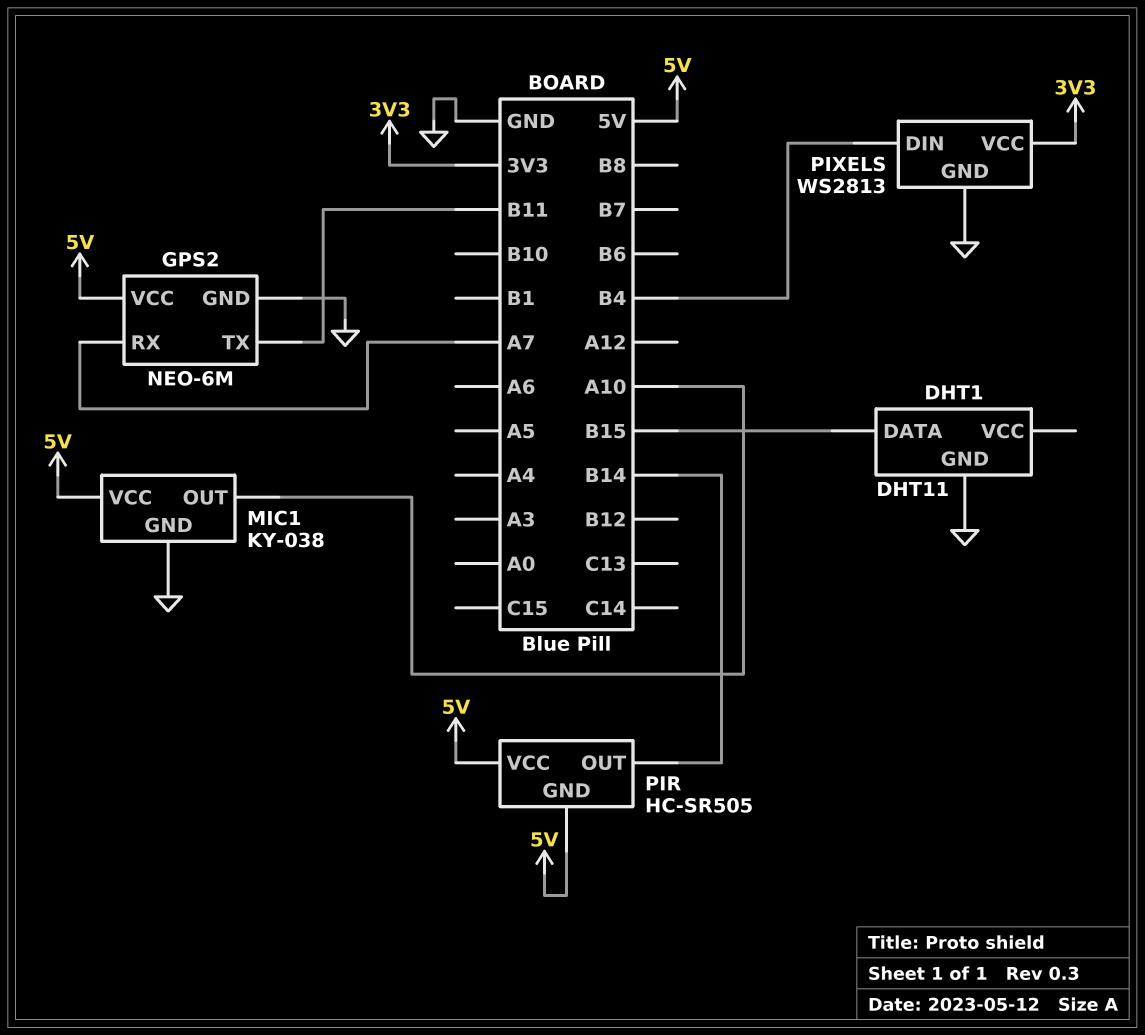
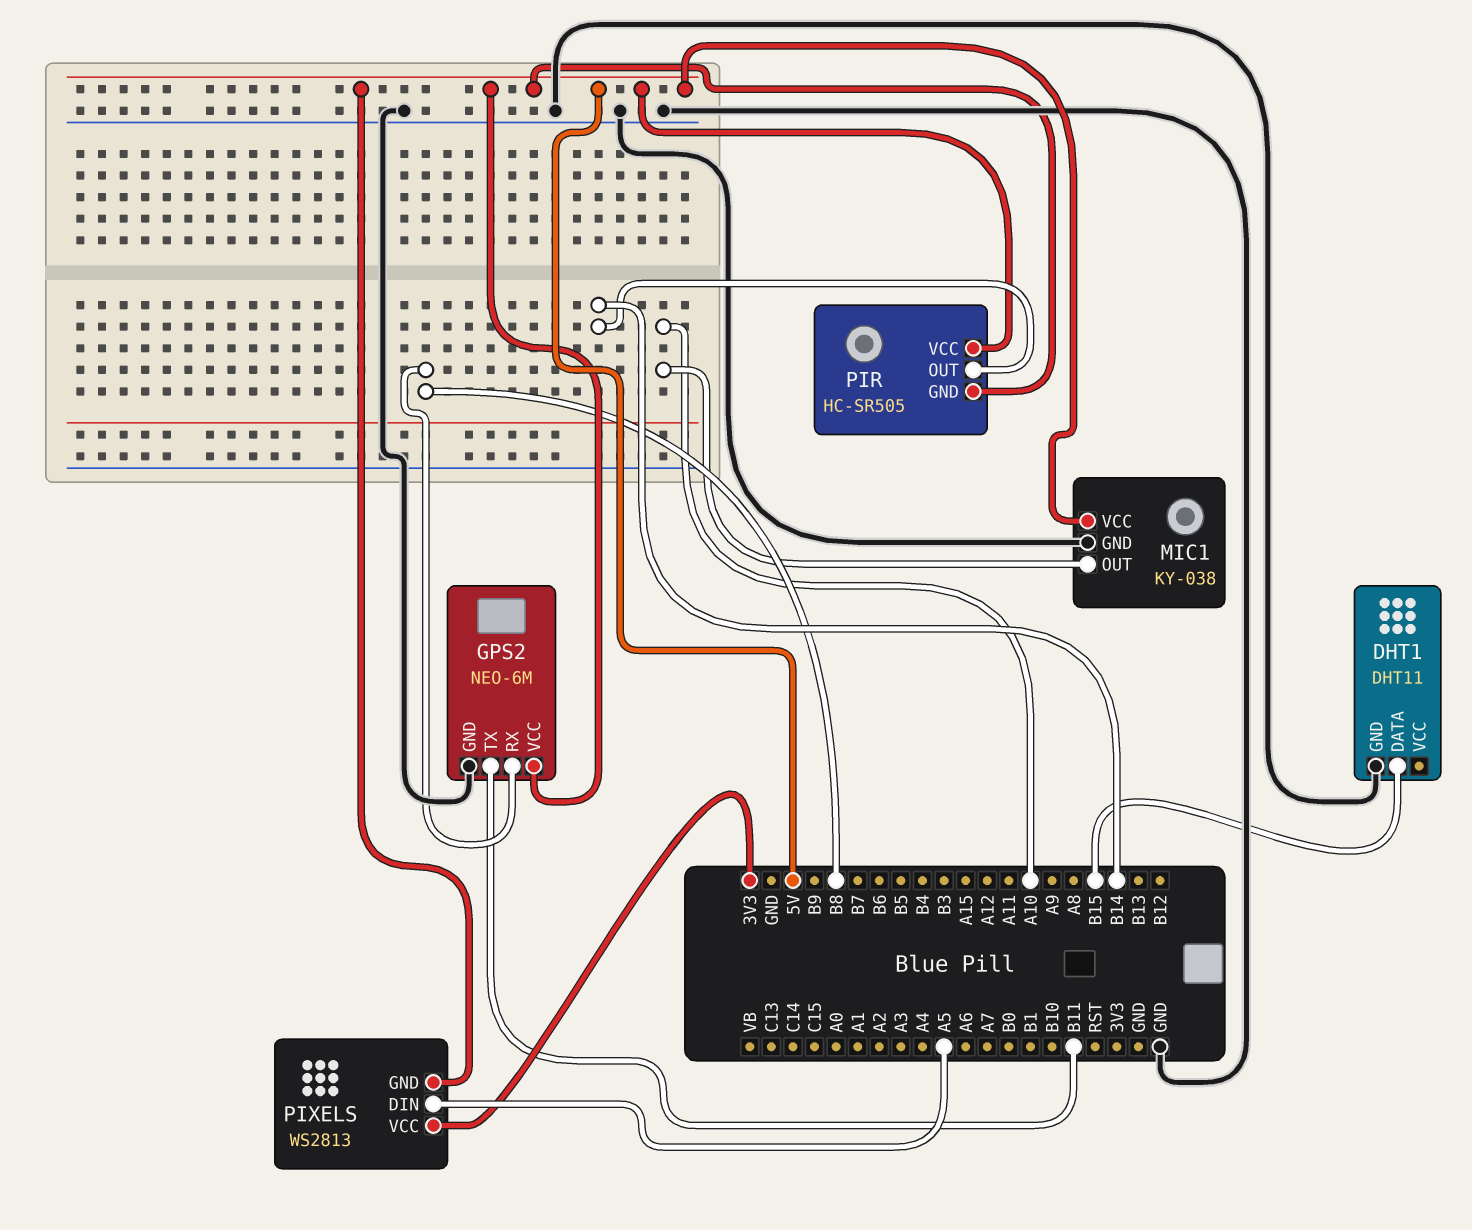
GPS2 pin RX: A7 -> B8
PIXELS pin DIN: B4 -> A5
PIXELS pin GND: GND -> 5V

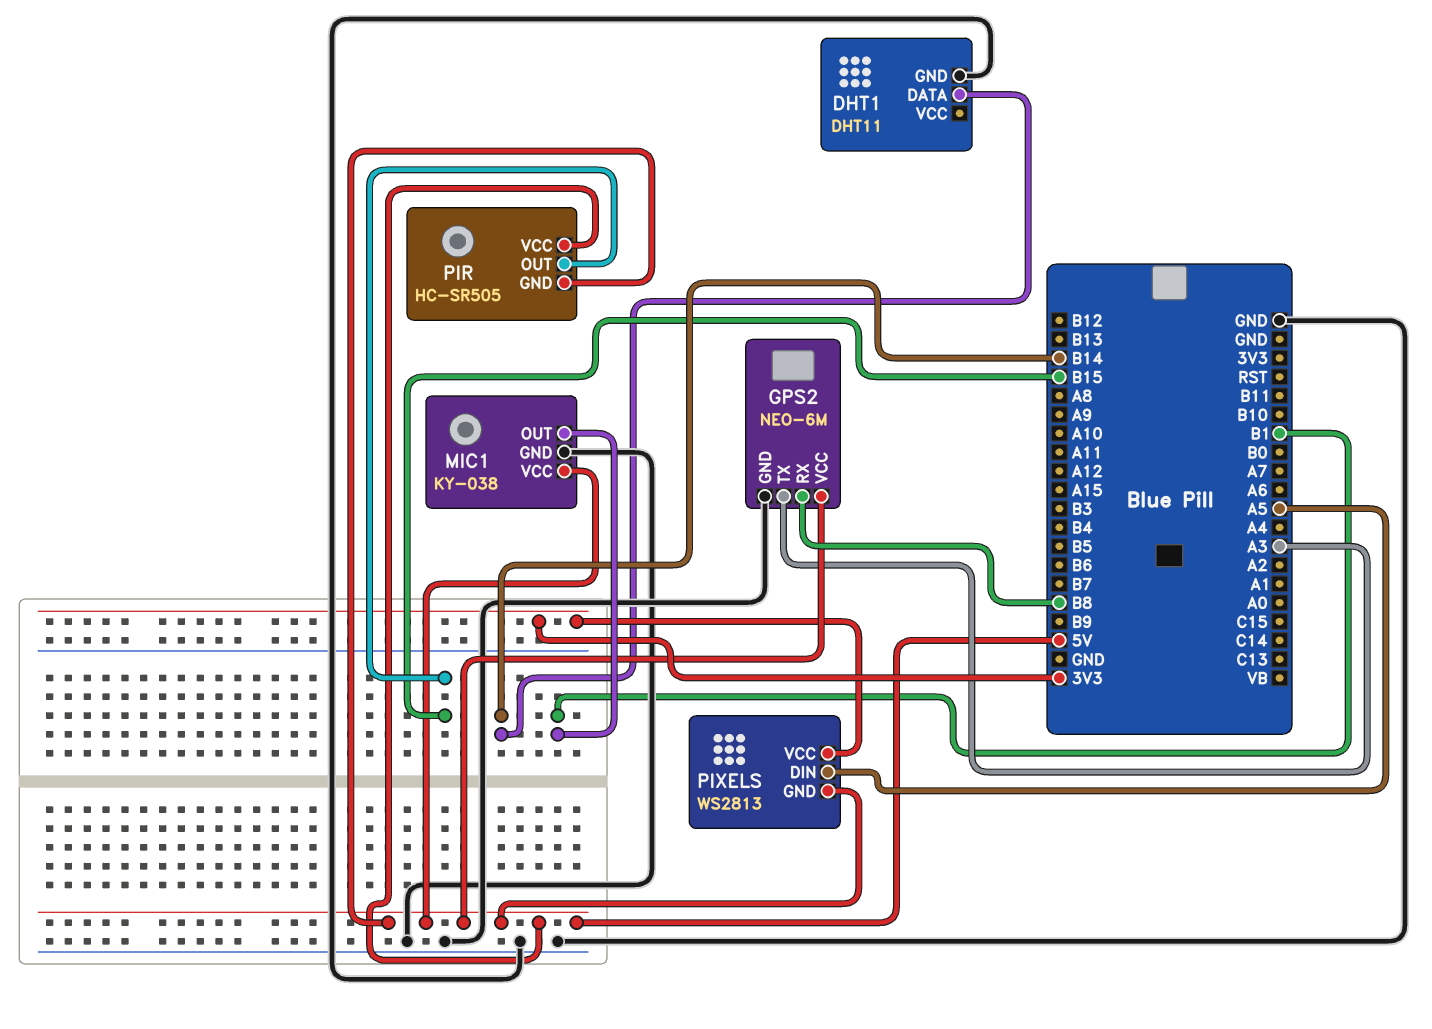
DHT1 pin DATA: B15 -> B14
GPS2 pin TX: B11 -> A3
MIC1 pin OUT: A10 -> B1
PIR pin OUT: B14 -> B15

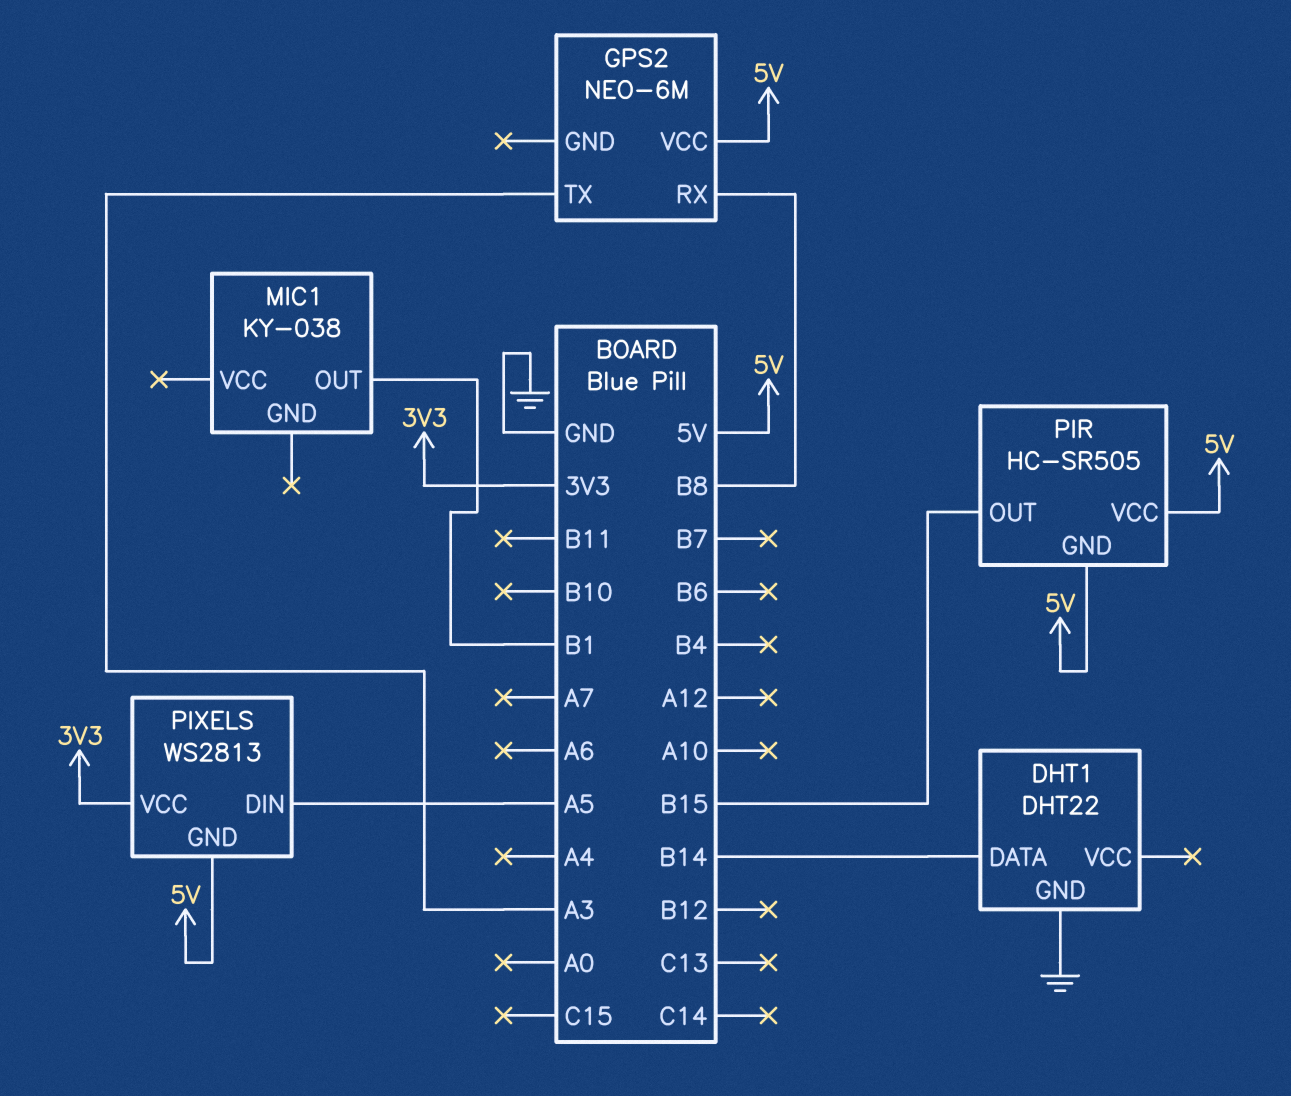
DHT1: DHT11 -> DHT22
GPS2 pin GND: GND -> none
MIC1 pin GND: GND -> none
MIC1 pin VCC: 5V -> none

